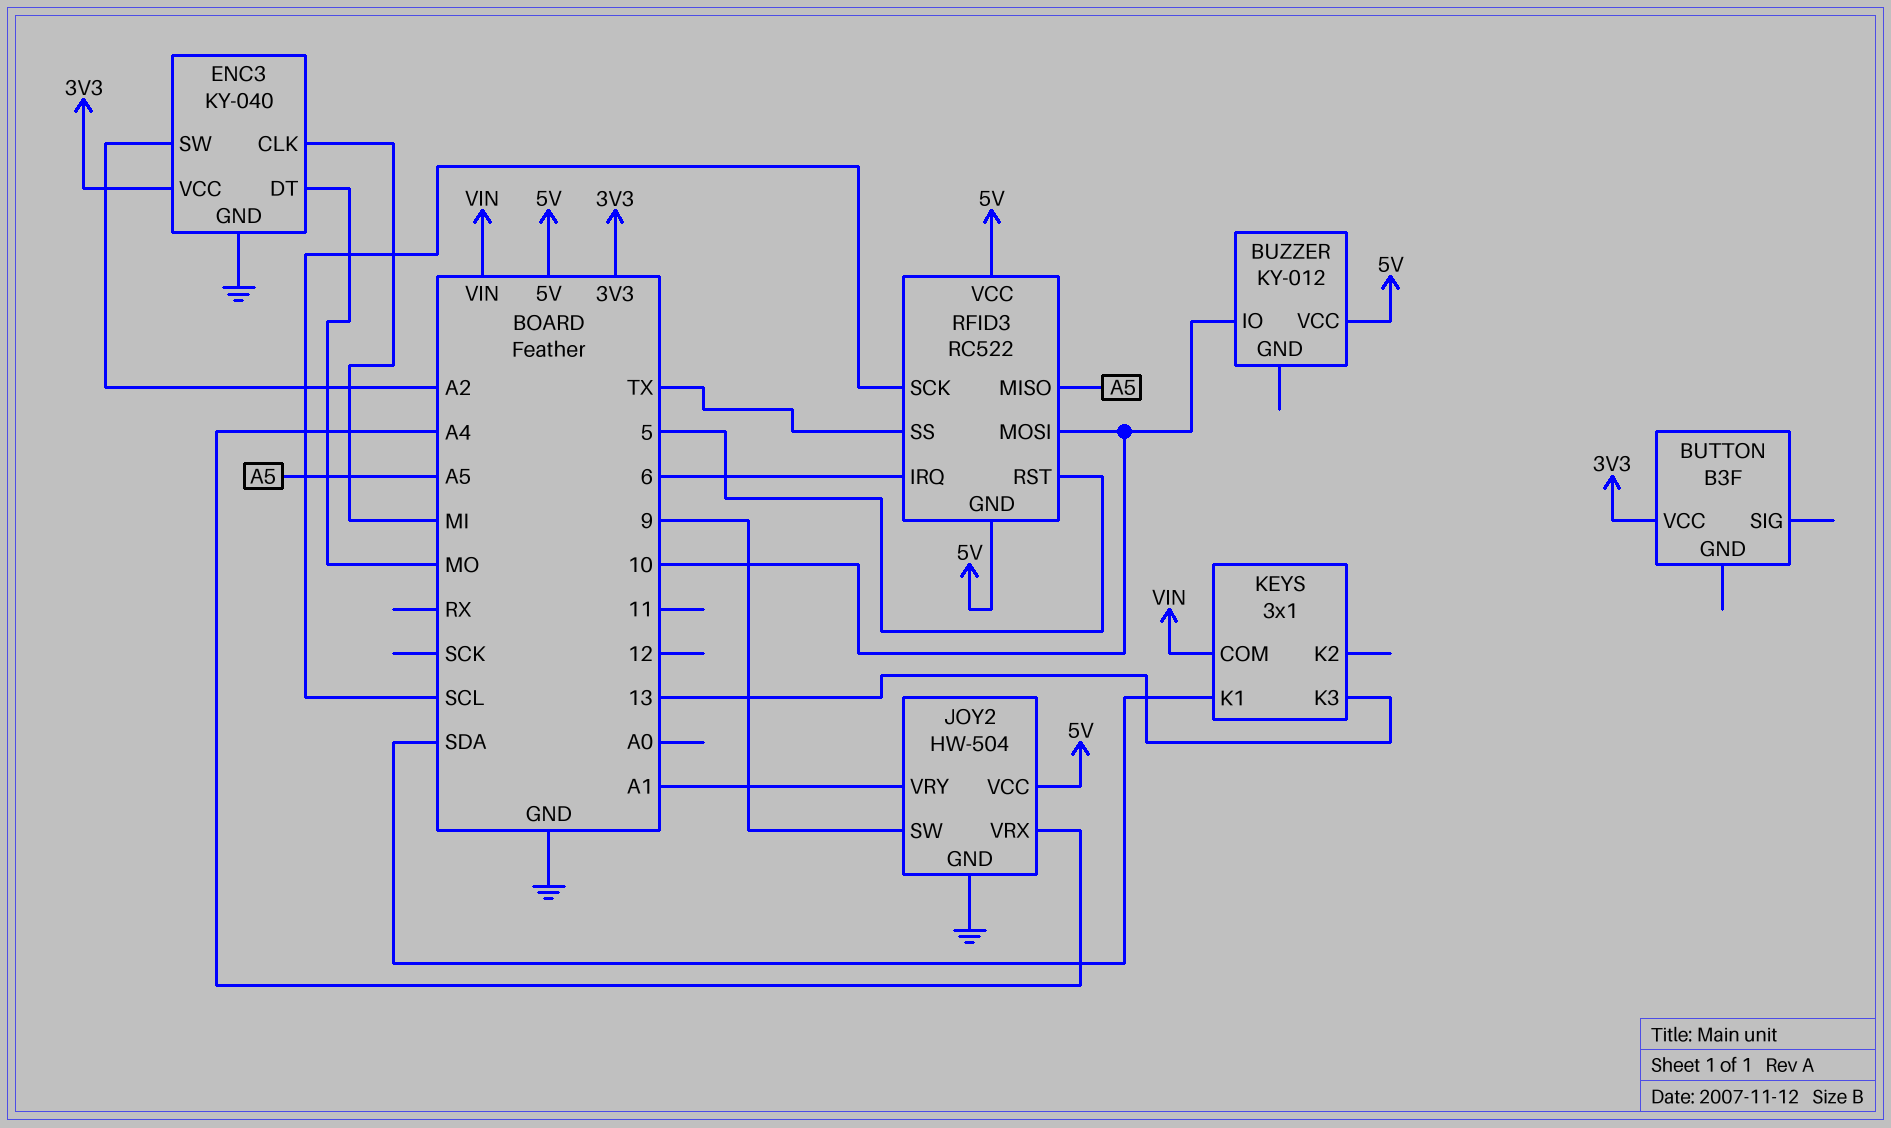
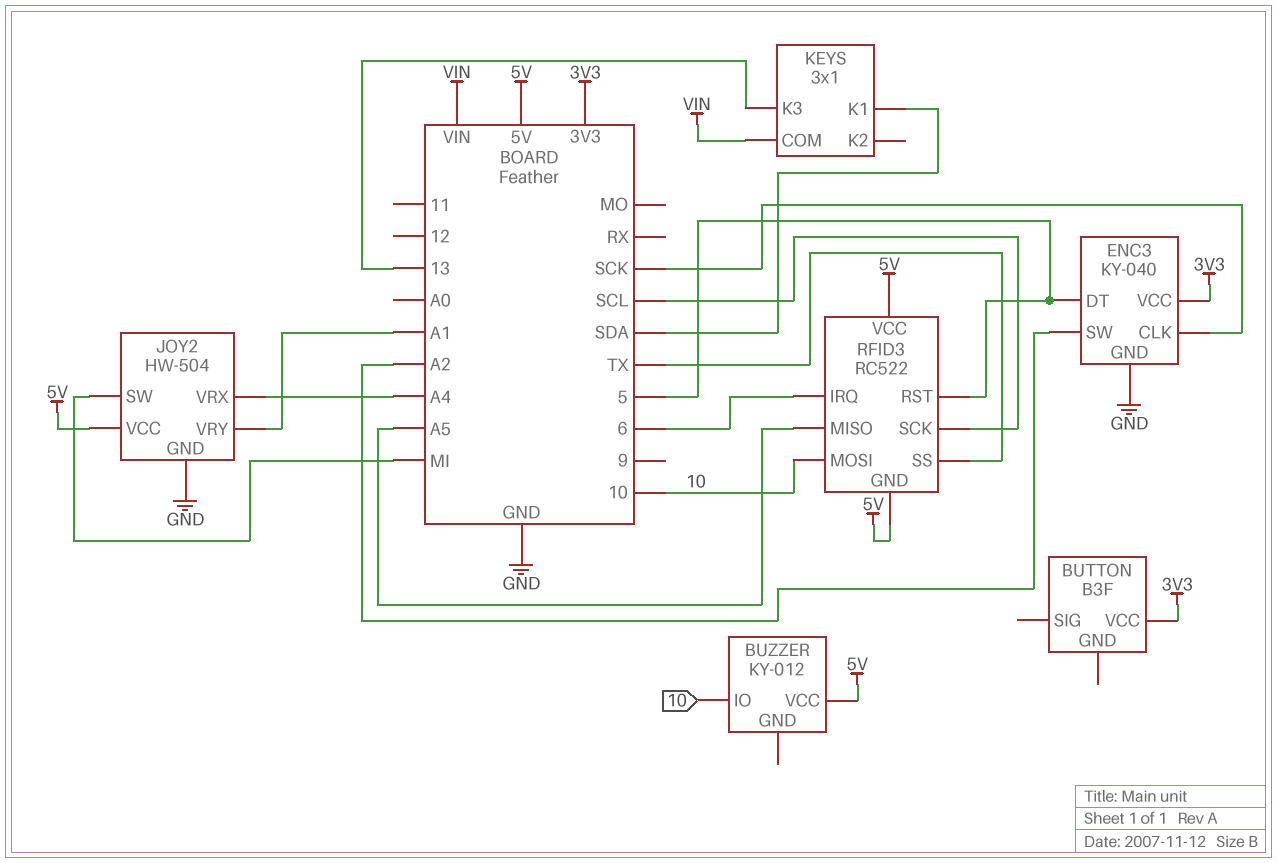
ENC3 pin CLK: MI -> SCK
ENC3 pin DT: MO -> 5
JOY2 pin SW: 9 -> MI

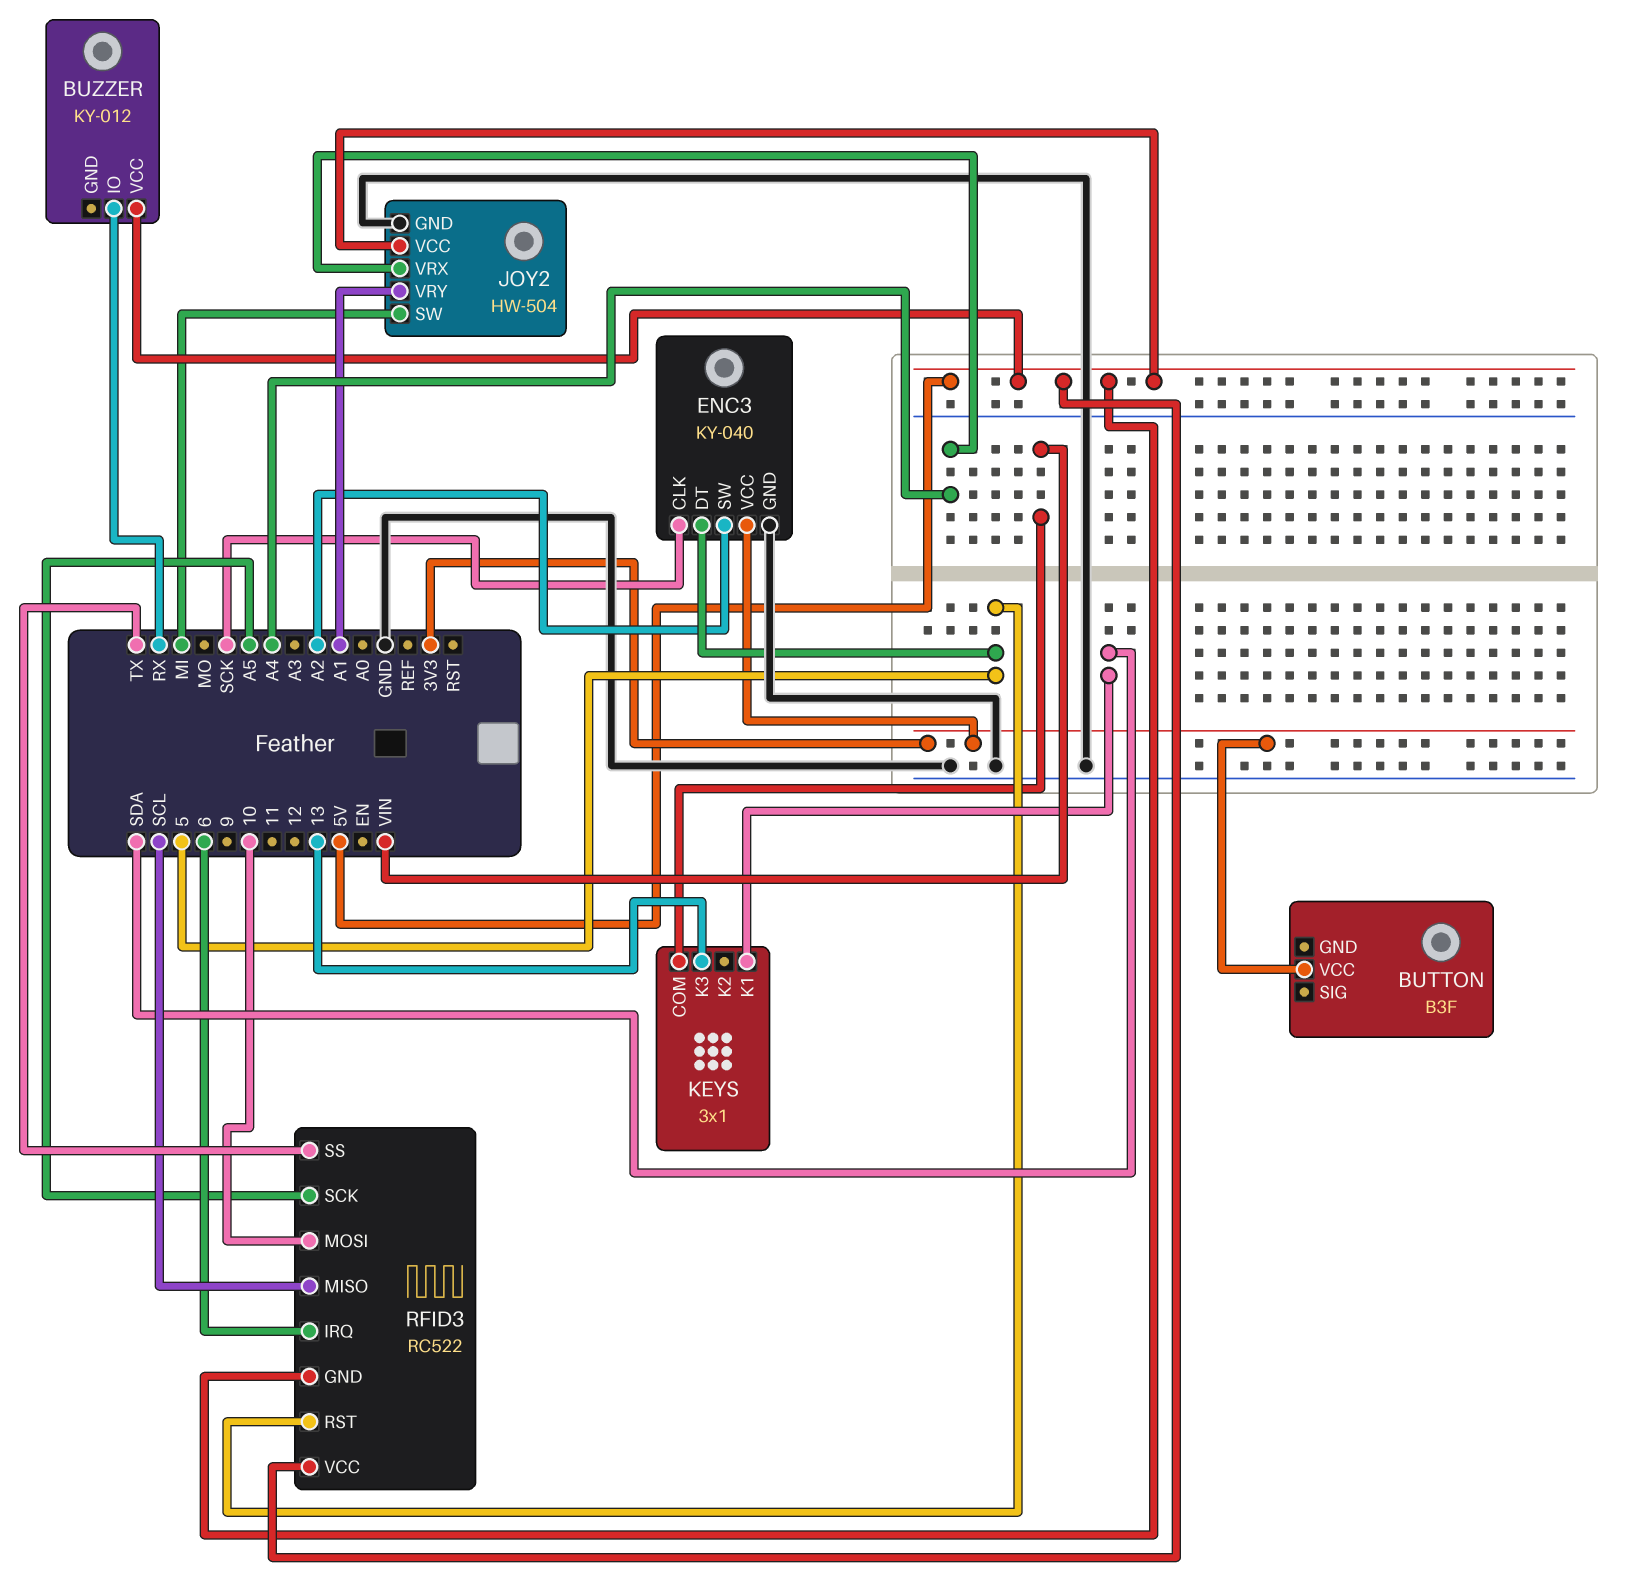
BUZZER pin IO: 10 -> RX
RFID3 pin MISO: A5 -> SCL
RFID3 pin SCK: SCL -> A5

